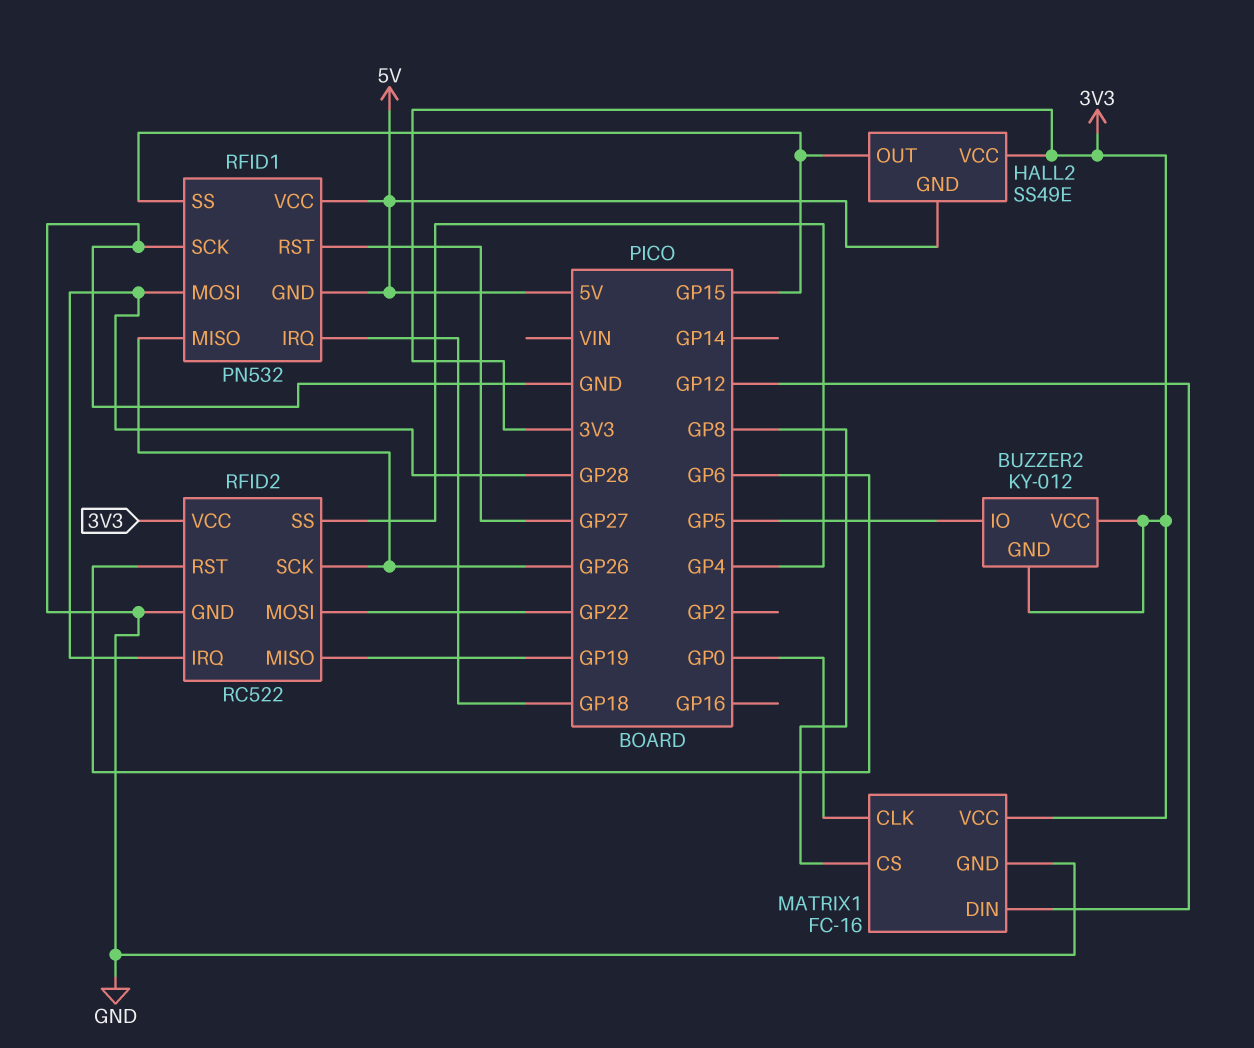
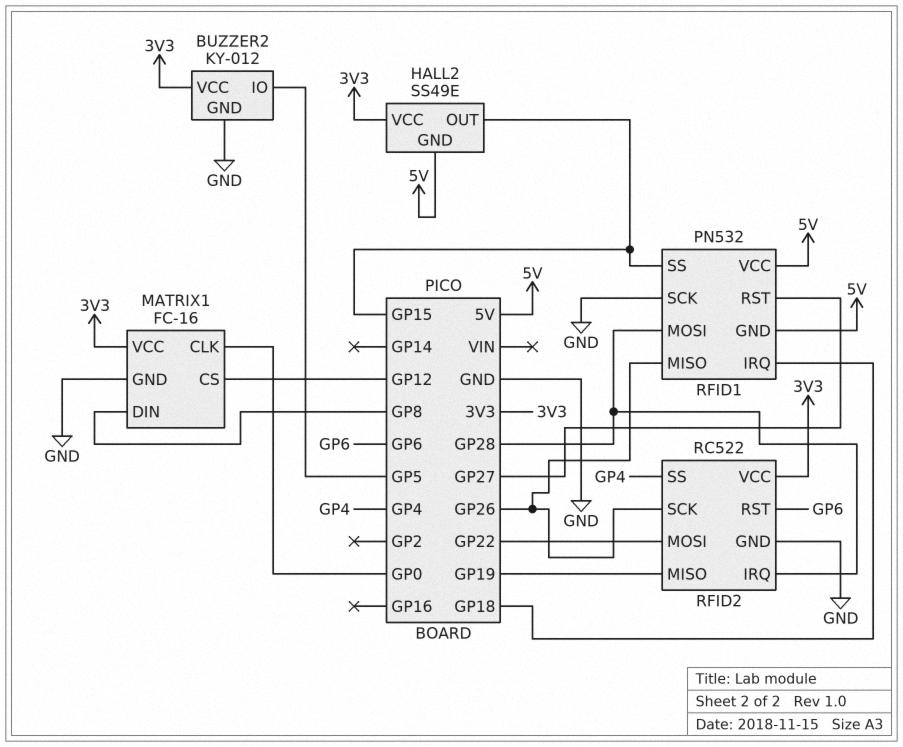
BUZZER2 pin GND: 3V3 -> GND
MATRIX1 pin CS: GP8 -> GP12
MATRIX1 pin DIN: GP12 -> GP8

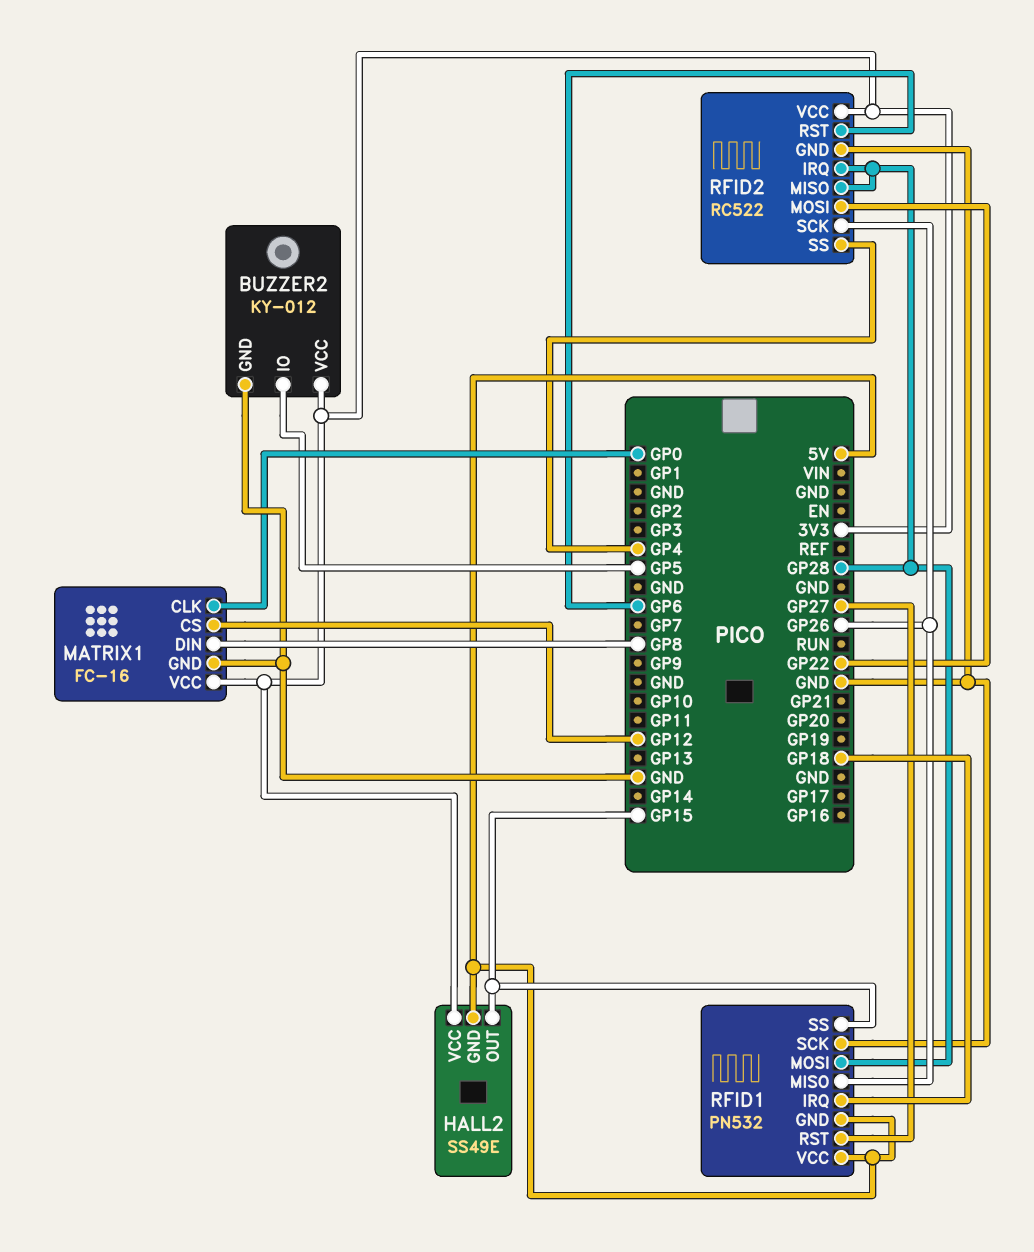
RFID2 pin MISO: GP19 -> GP28

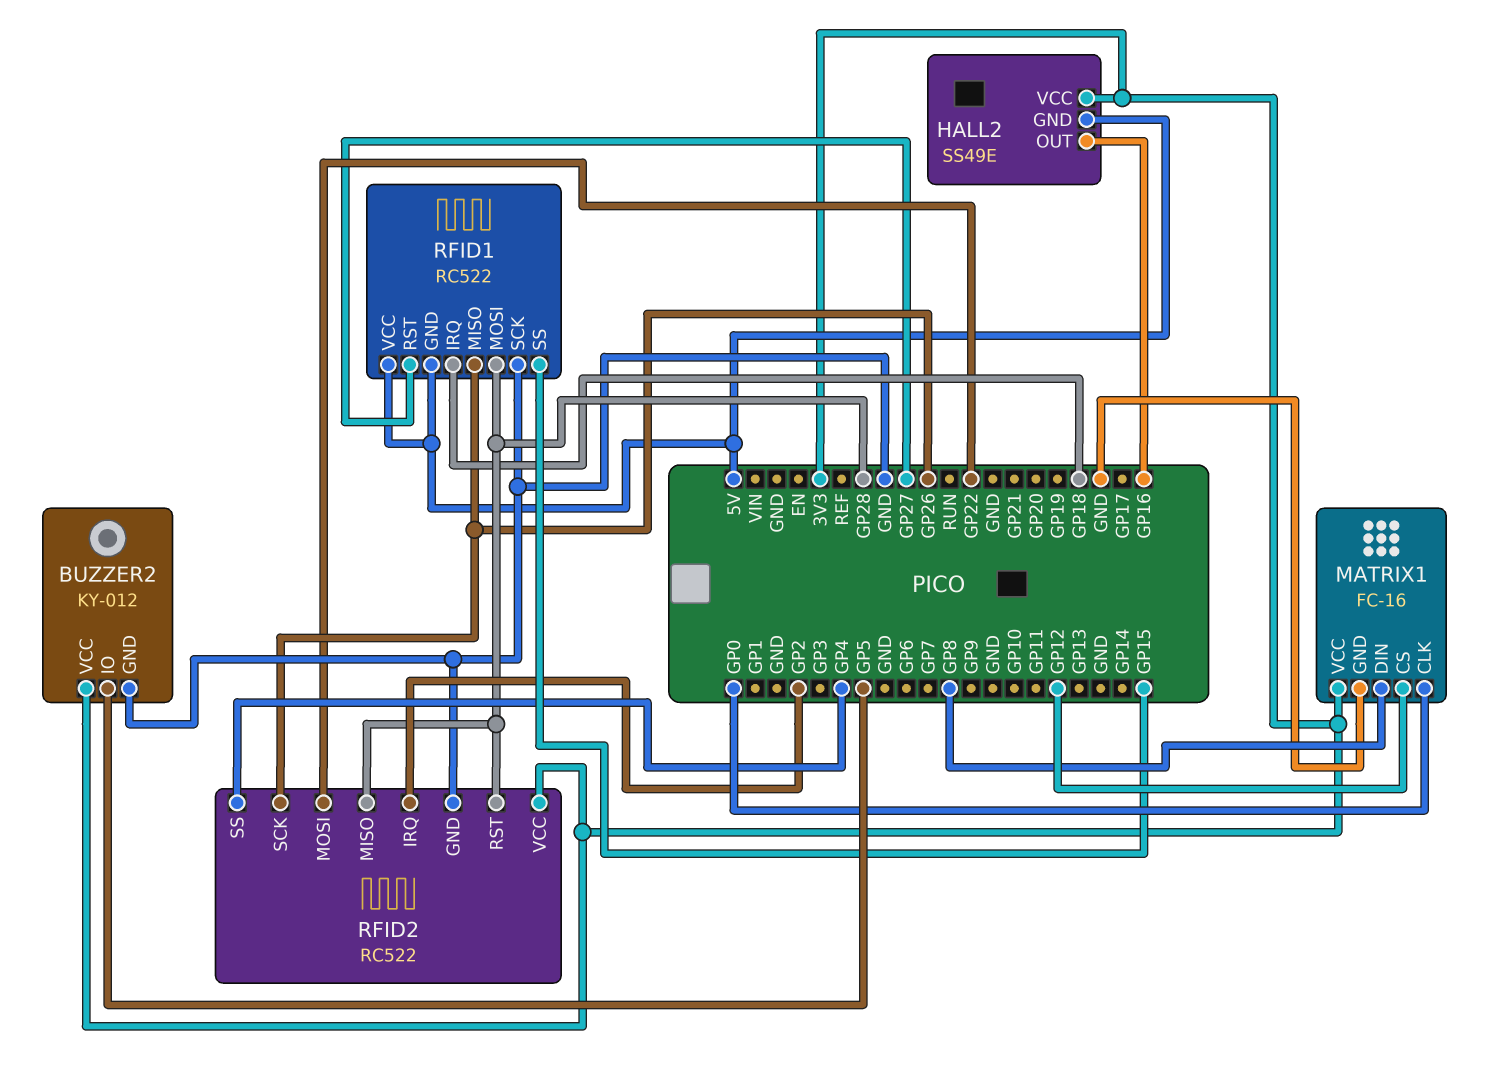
HALL2 pin OUT: GP15 -> GP16
RFID1: PN532 -> RC522
RFID2 pin IRQ: GP28 -> GP2
RFID2 pin RST: GP6 -> GP28

